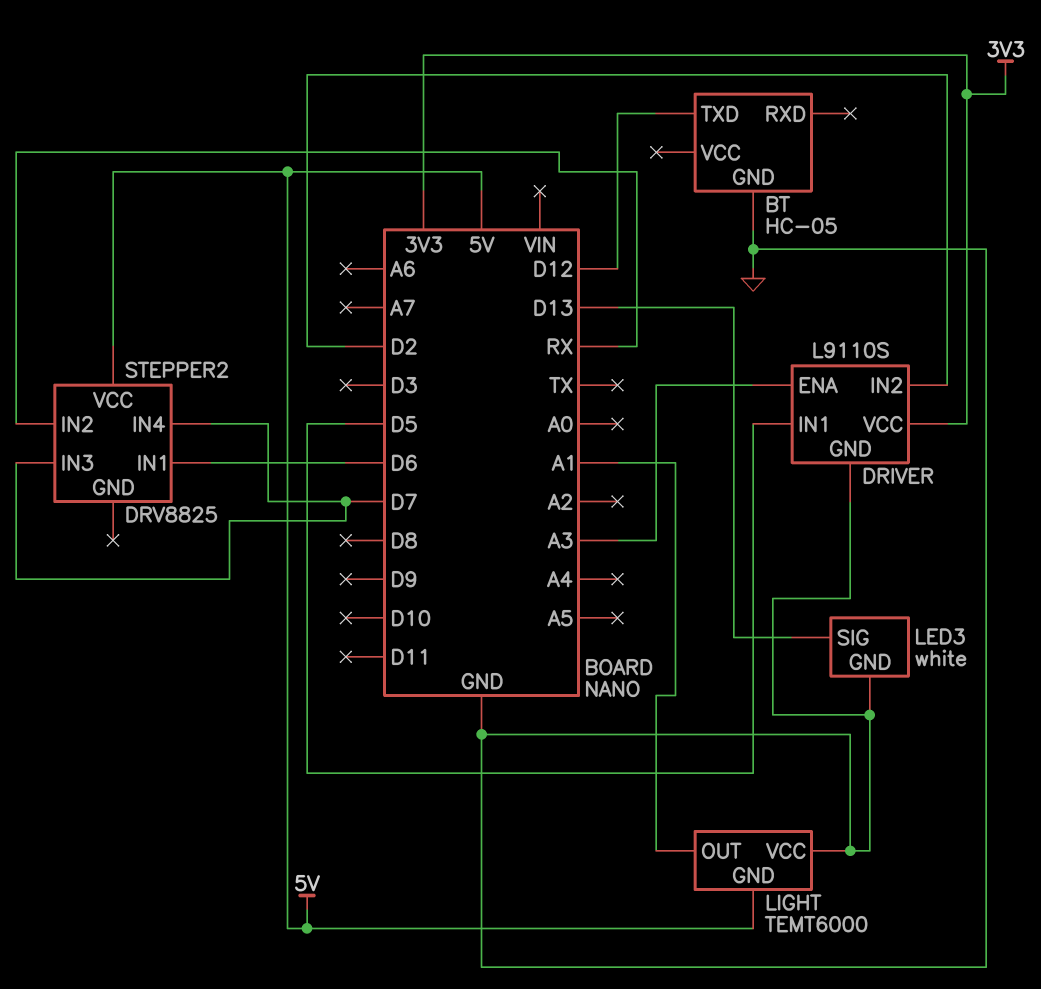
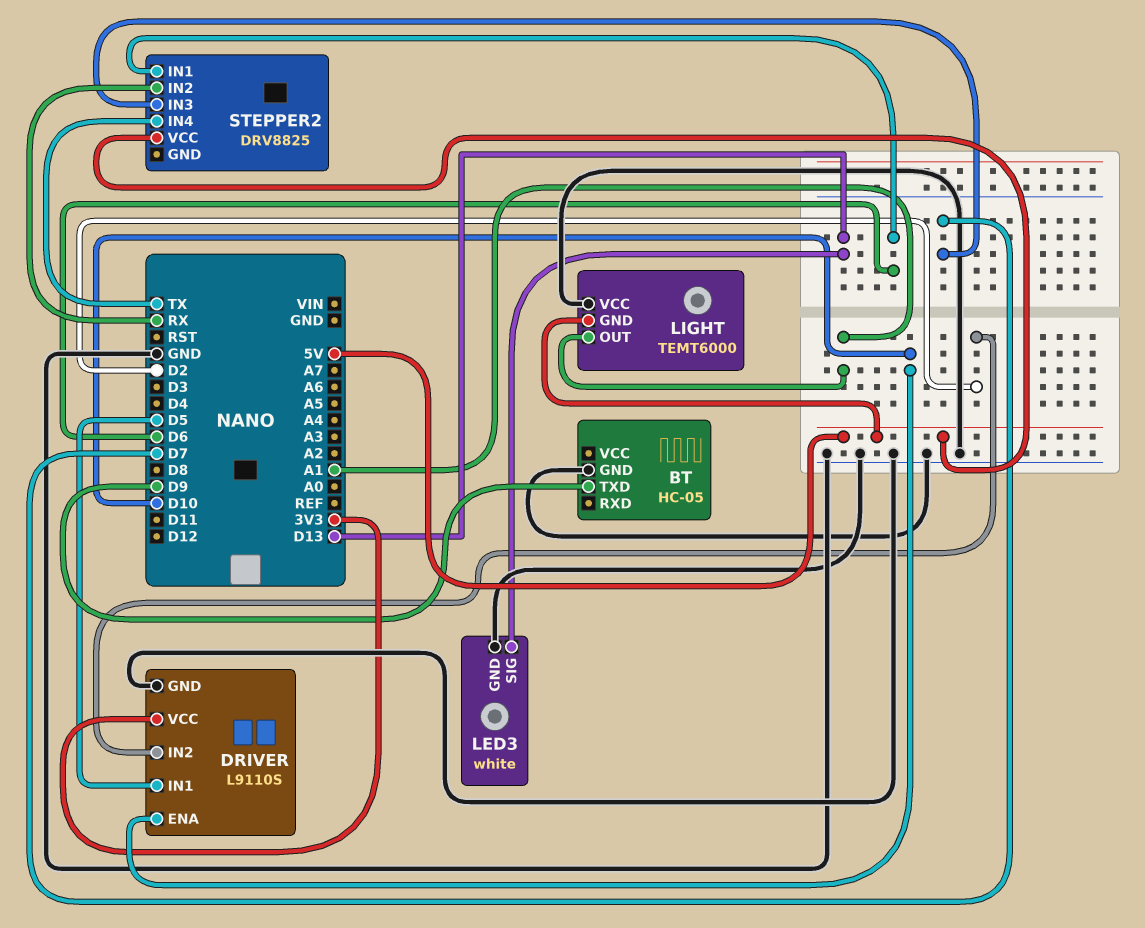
BT pin TXD: D12 -> D9
DRIVER pin ENA: A3 -> D10
STEPPER2 pin IN4: D7 -> TX

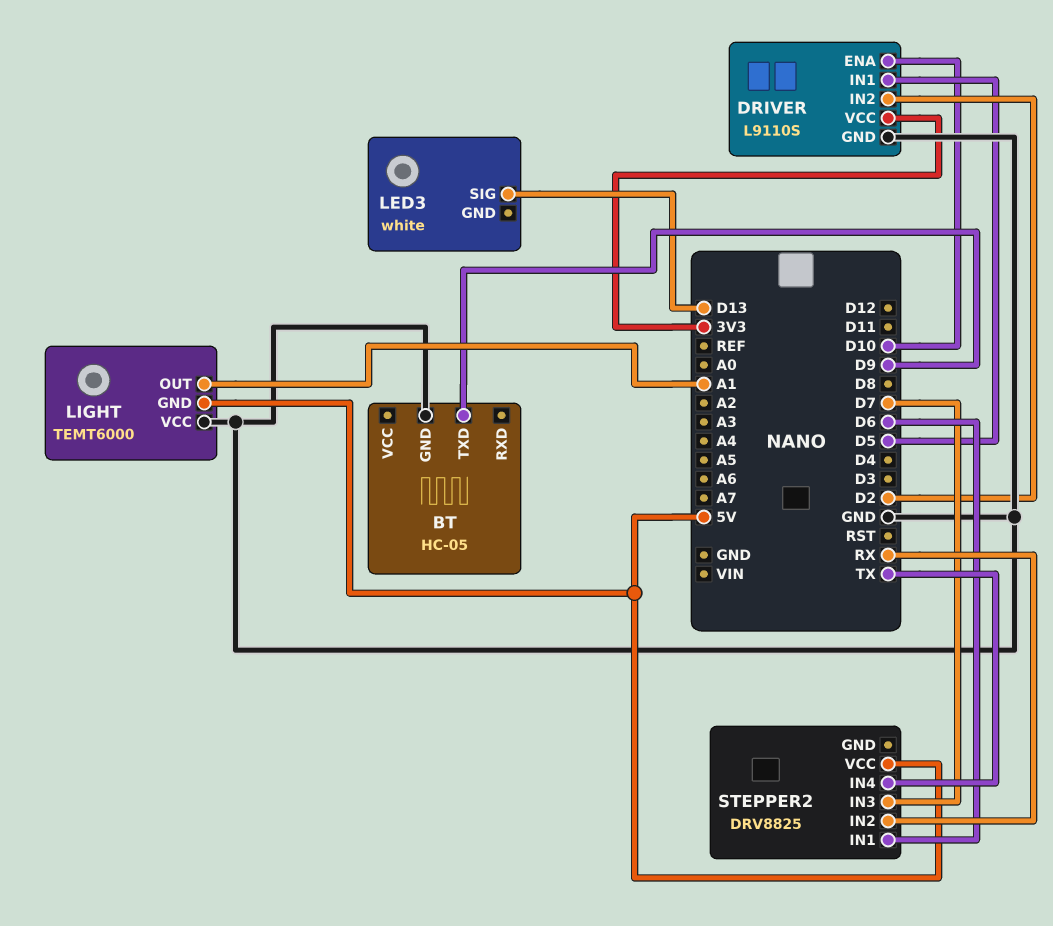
LED3 pin GND: GND -> none

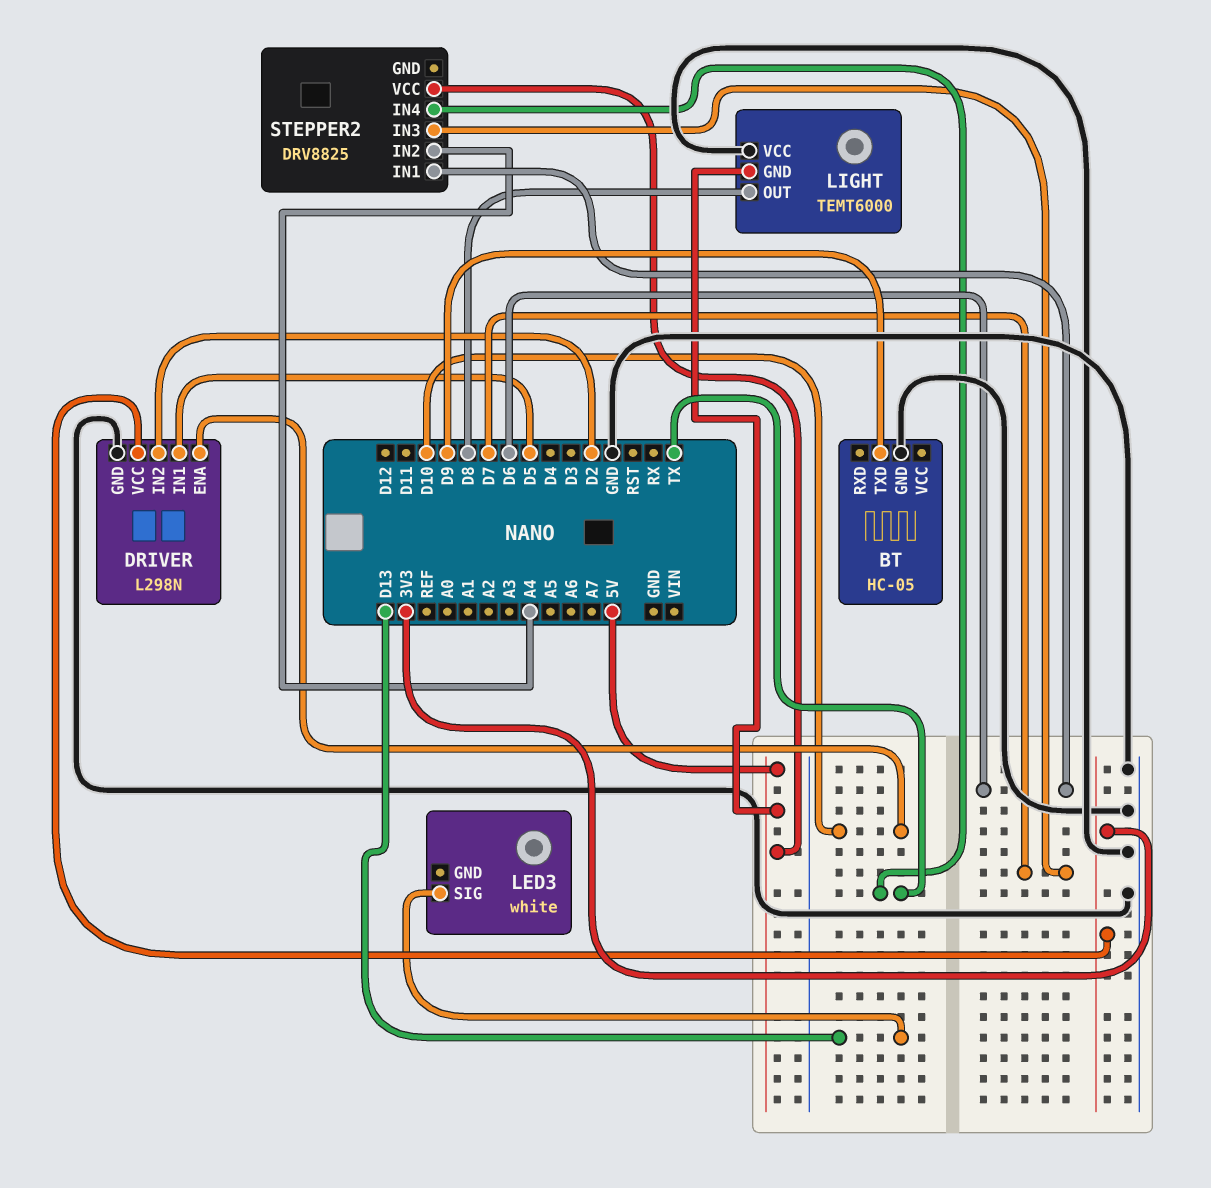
DRIVER: L9110S -> L298N
LIGHT pin OUT: A1 -> D8
STEPPER2 pin IN2: RX -> A4

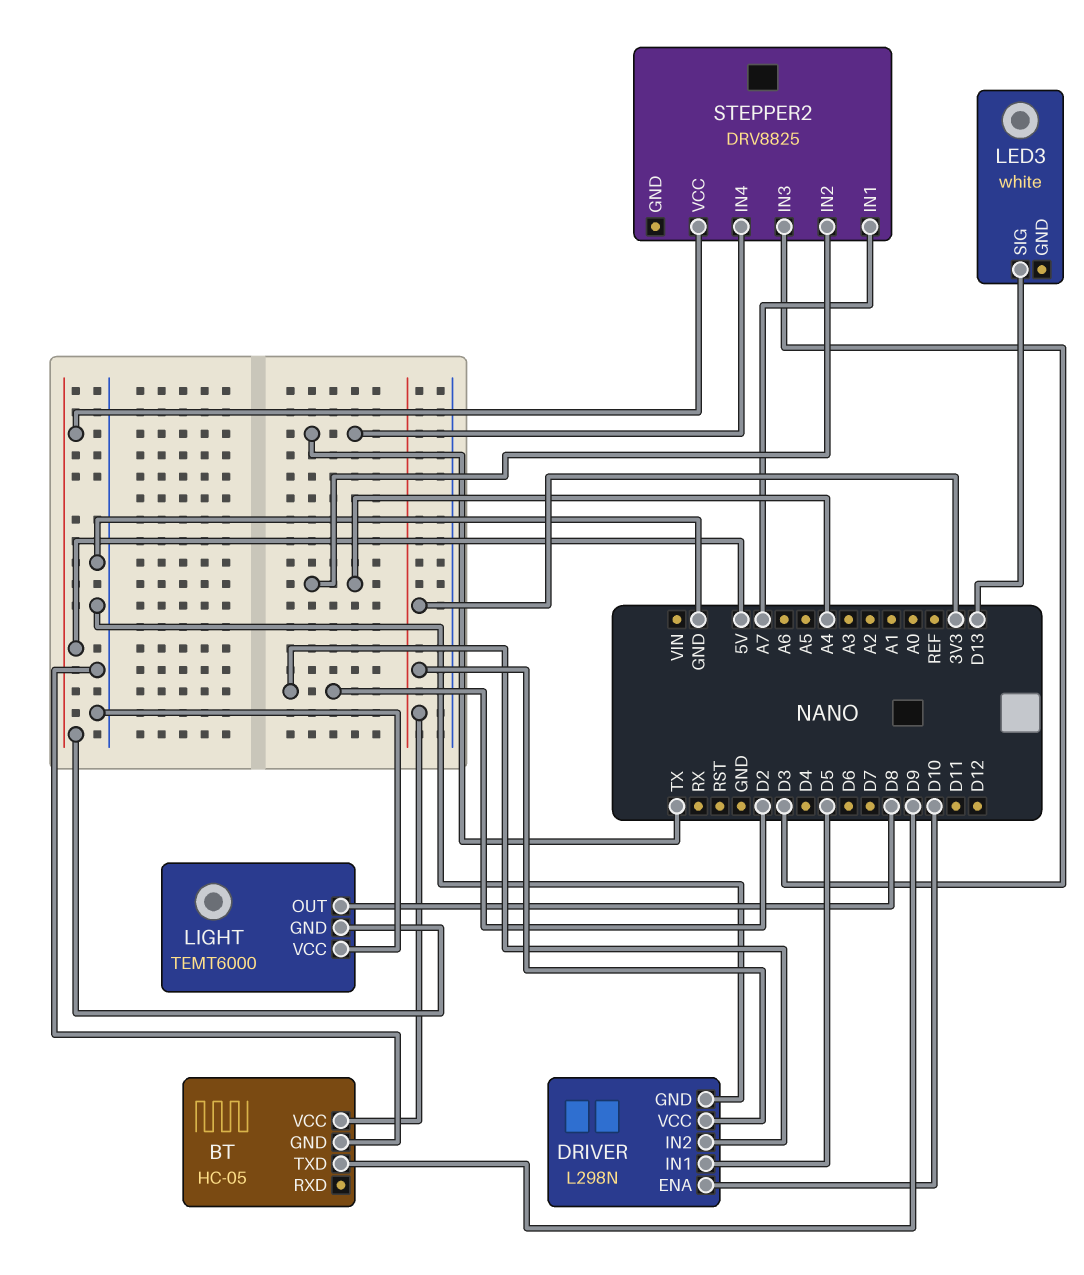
BT pin VCC: none -> 3V3
STEPPER2 pin IN1: D6 -> A7
STEPPER2 pin IN3: D7 -> D3

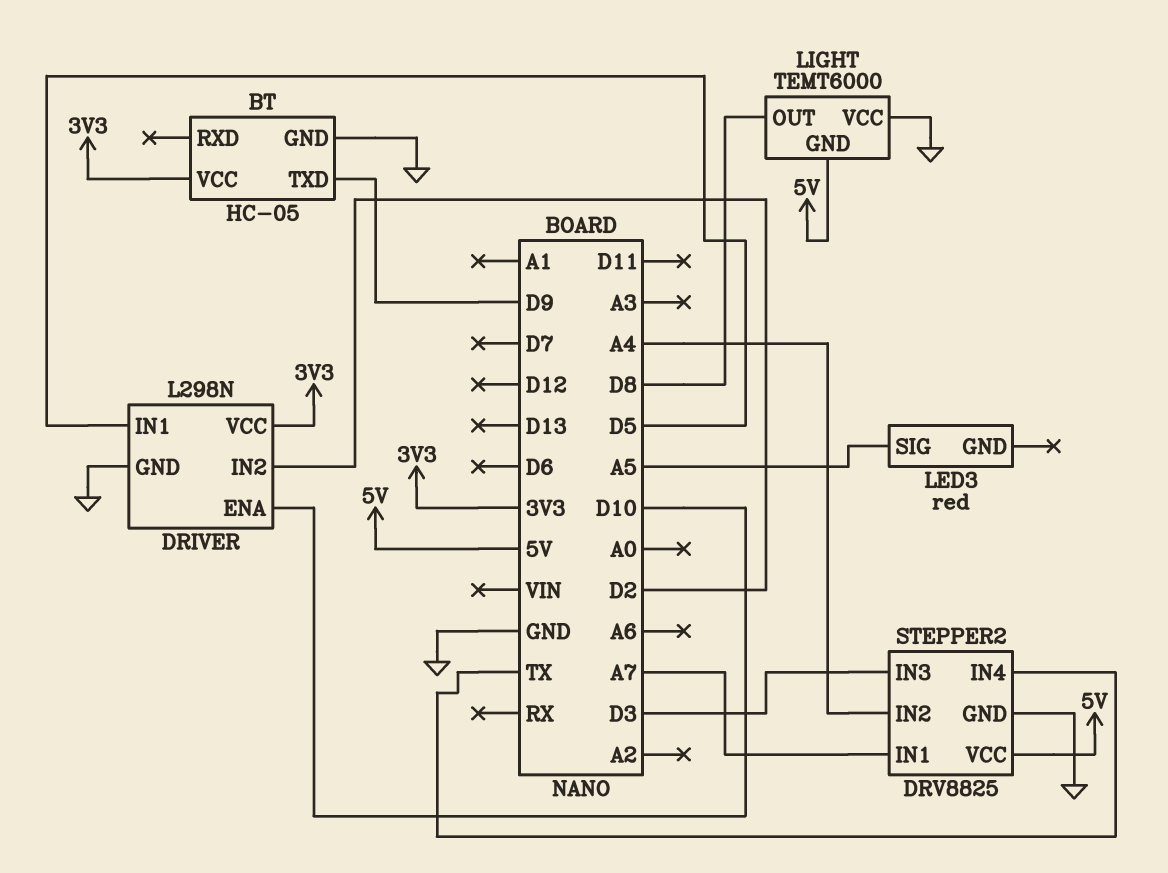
LED3: white -> red
LED3 pin SIG: D13 -> A5
STEPPER2 pin GND: none -> GND

